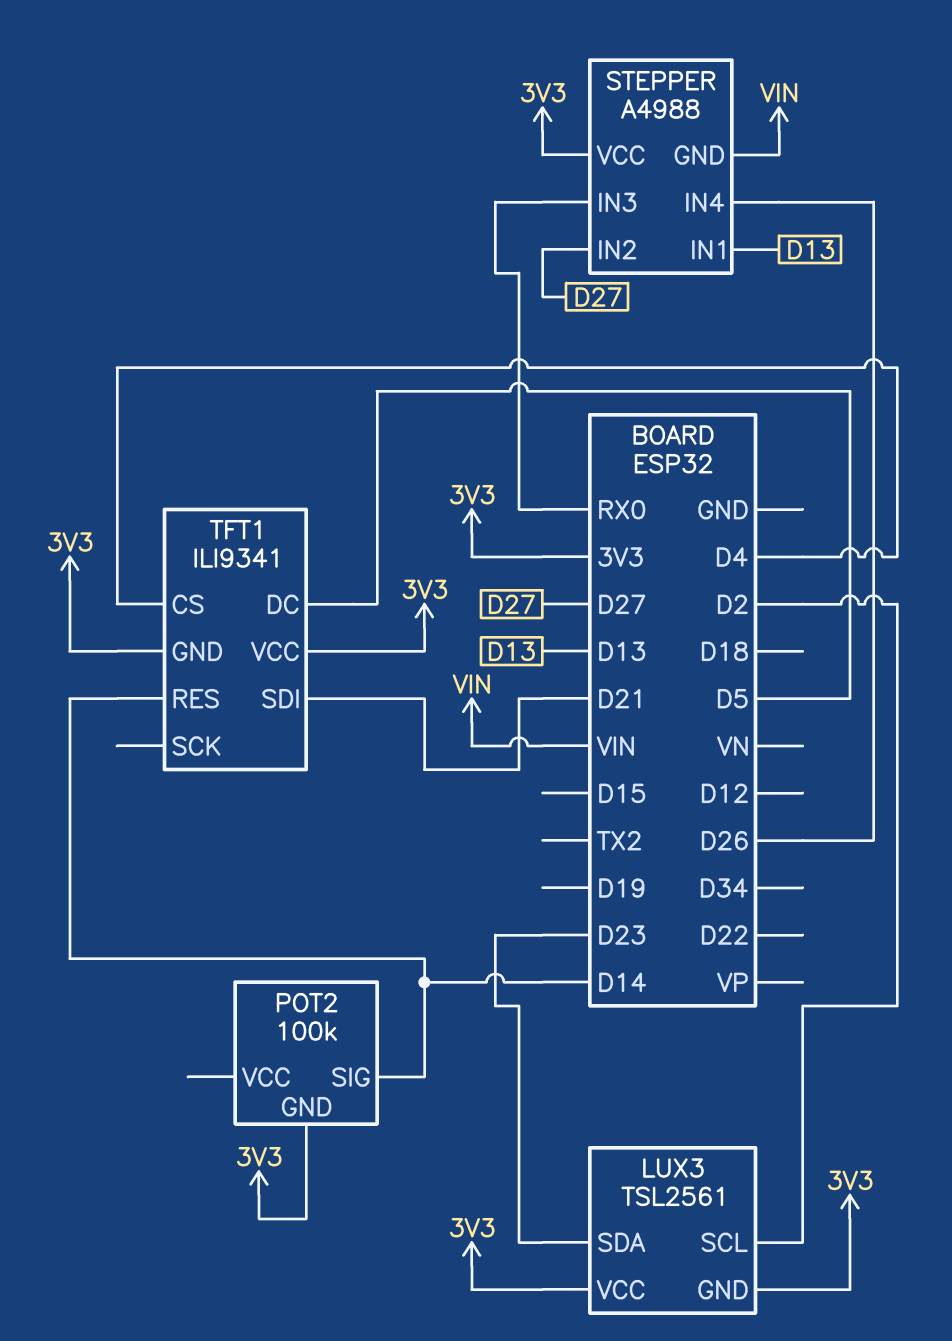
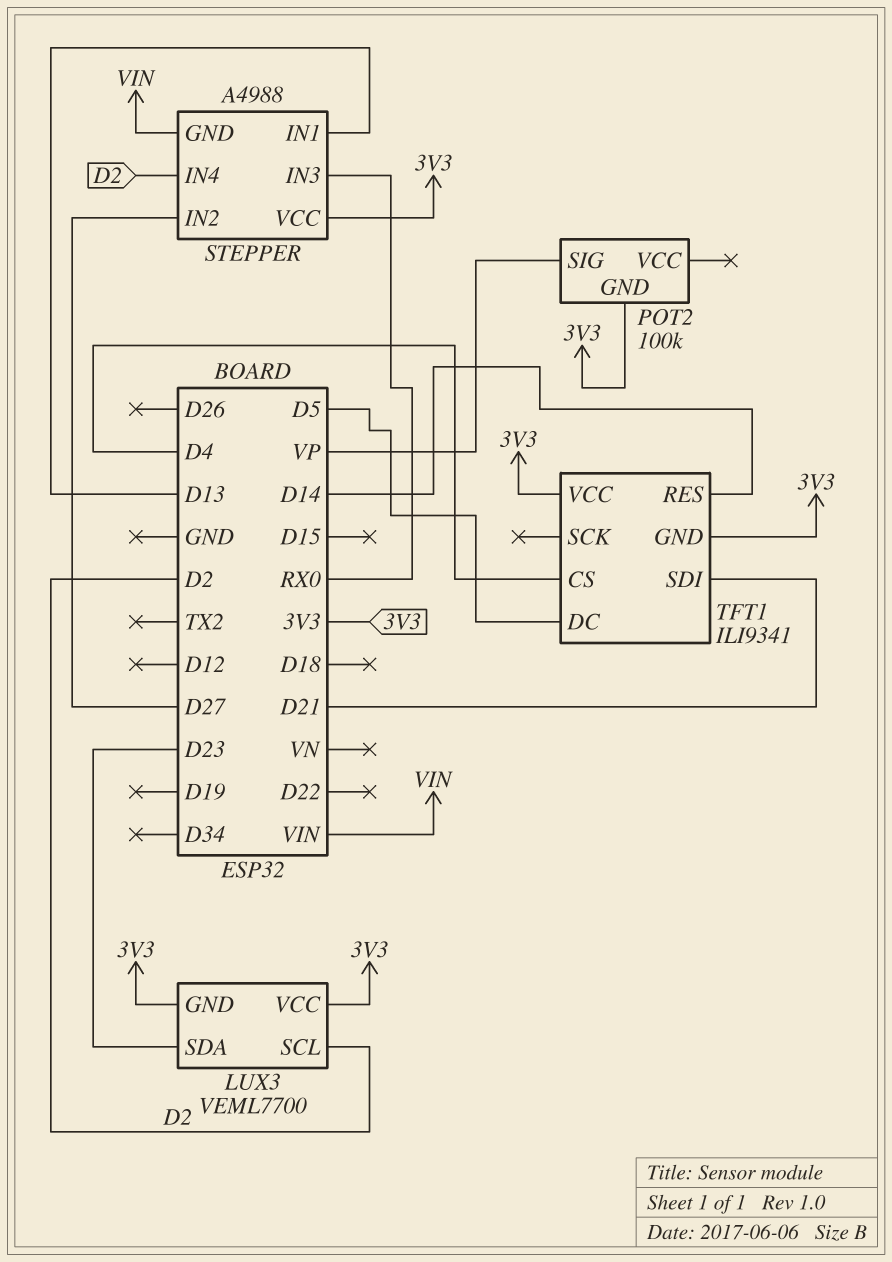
LUX3: TSL2561 -> VEML7700
POT2 pin SIG: D14 -> VP
STEPPER pin IN4: D26 -> D2

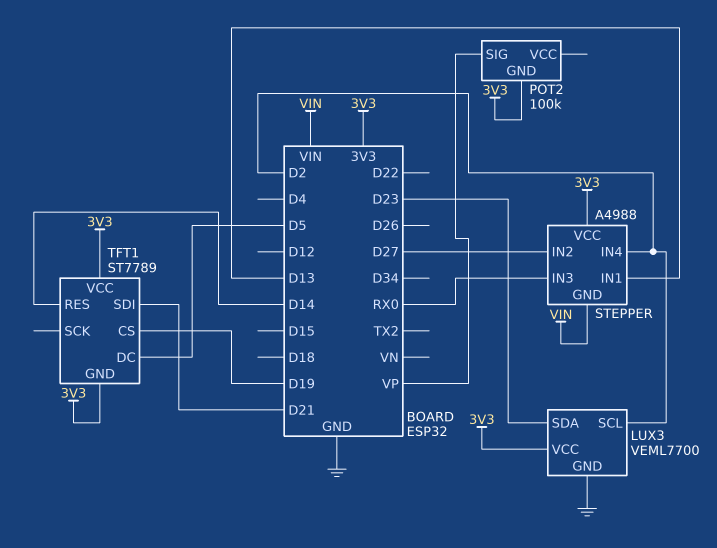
LUX3 pin GND: 3V3 -> GND
TFT1: ILI9341 -> ST7789
TFT1 pin CS: D4 -> D19

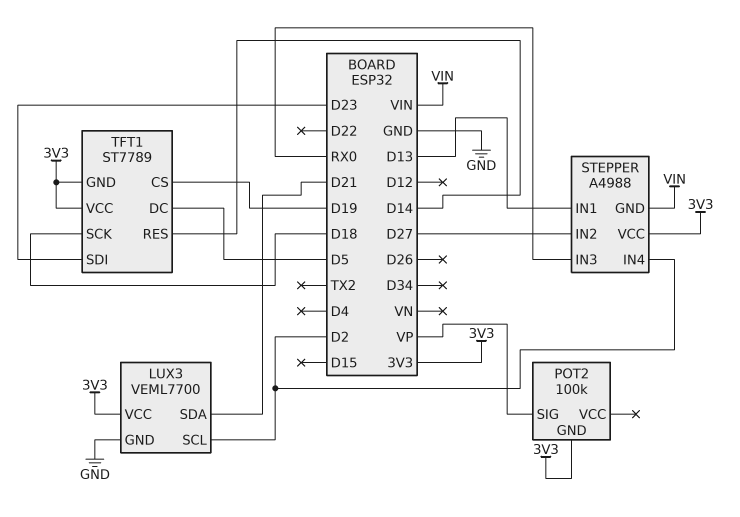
LUX3 pin SDA: D23 -> D21
TFT1 pin SCK: none -> D18
TFT1 pin SDI: D21 -> D23

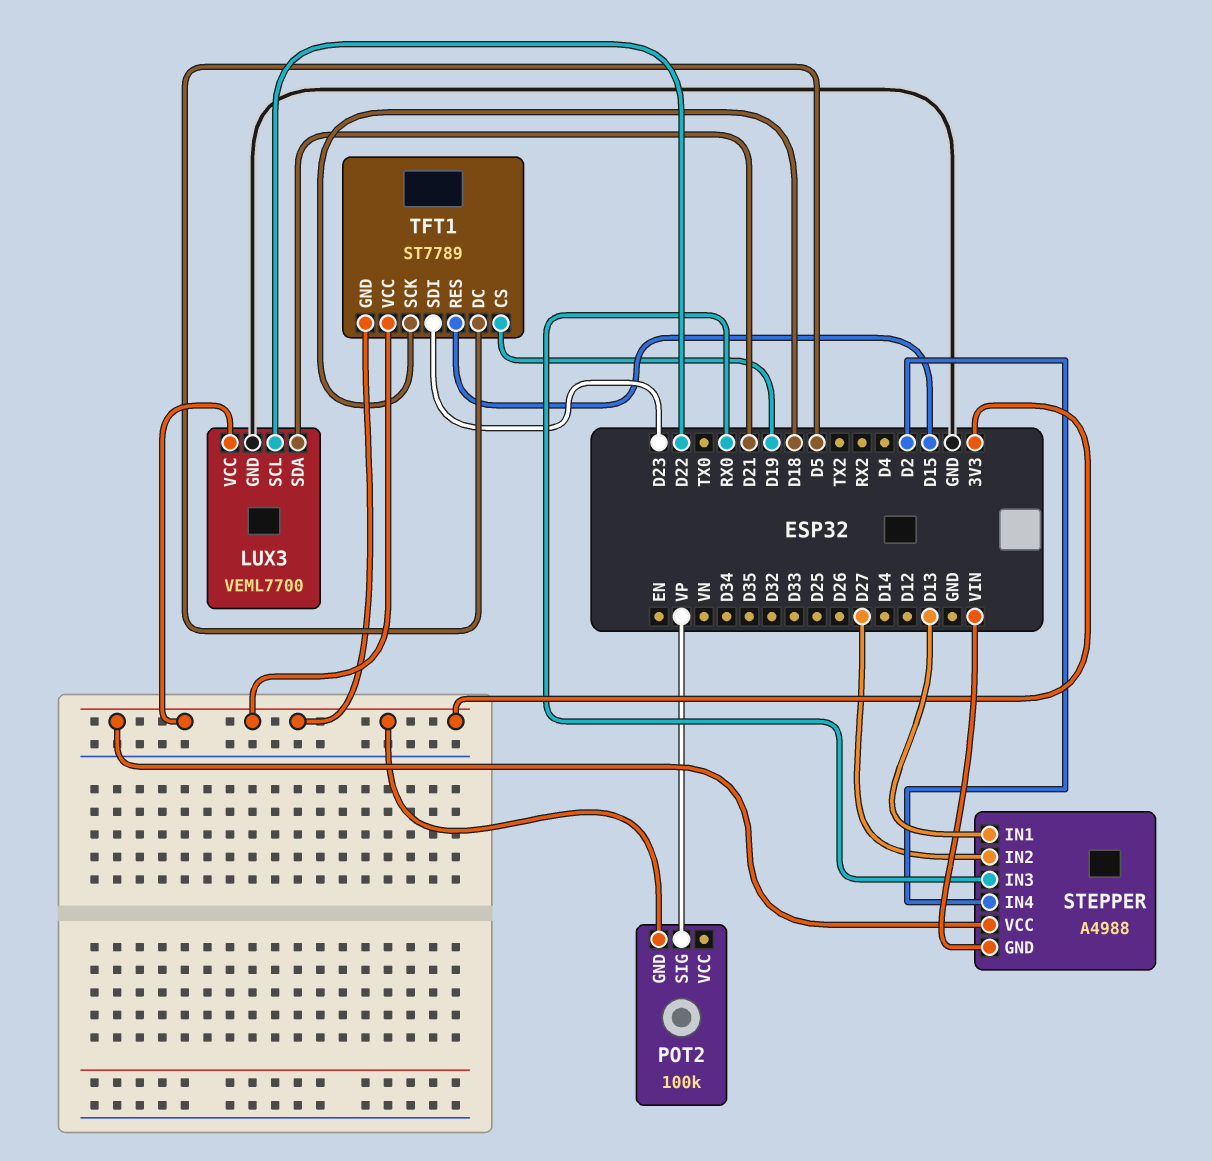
LUX3 pin SCL: D2 -> D22
TFT1 pin RES: D14 -> D15

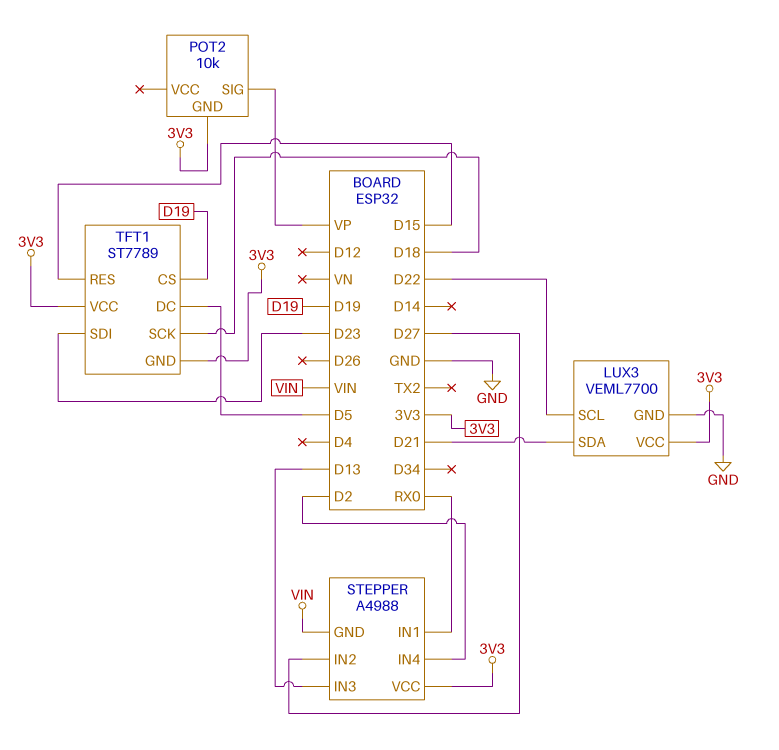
POT2: 100k -> 10k
STEPPER pin IN1: D13 -> RX0
STEPPER pin IN3: RX0 -> D13

